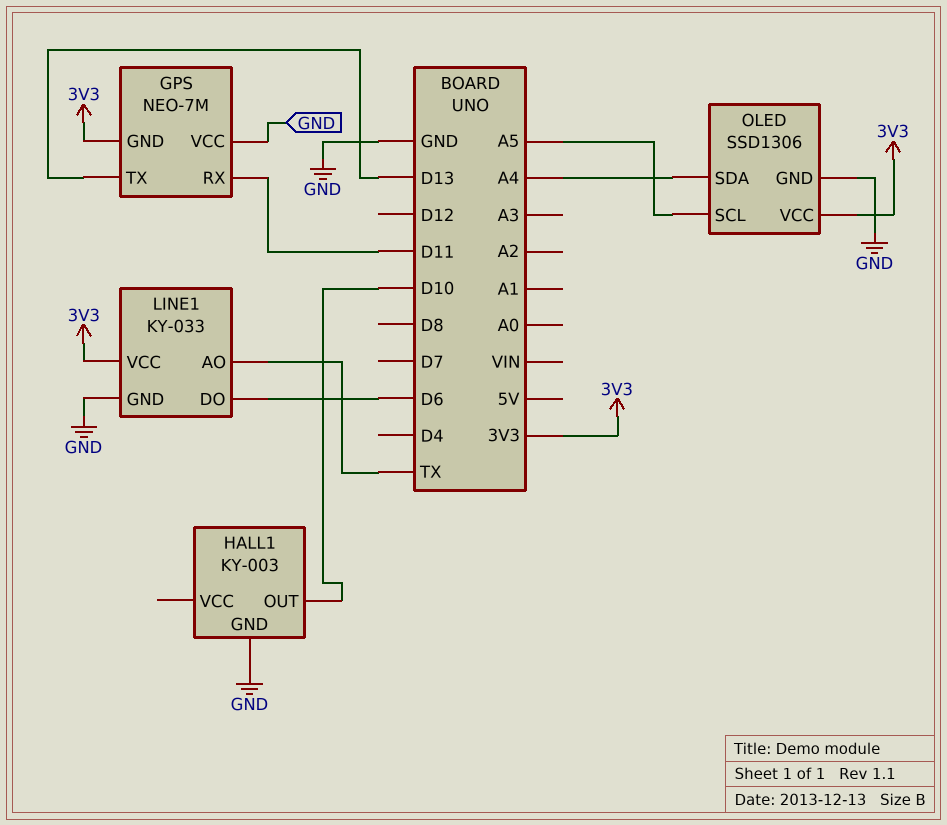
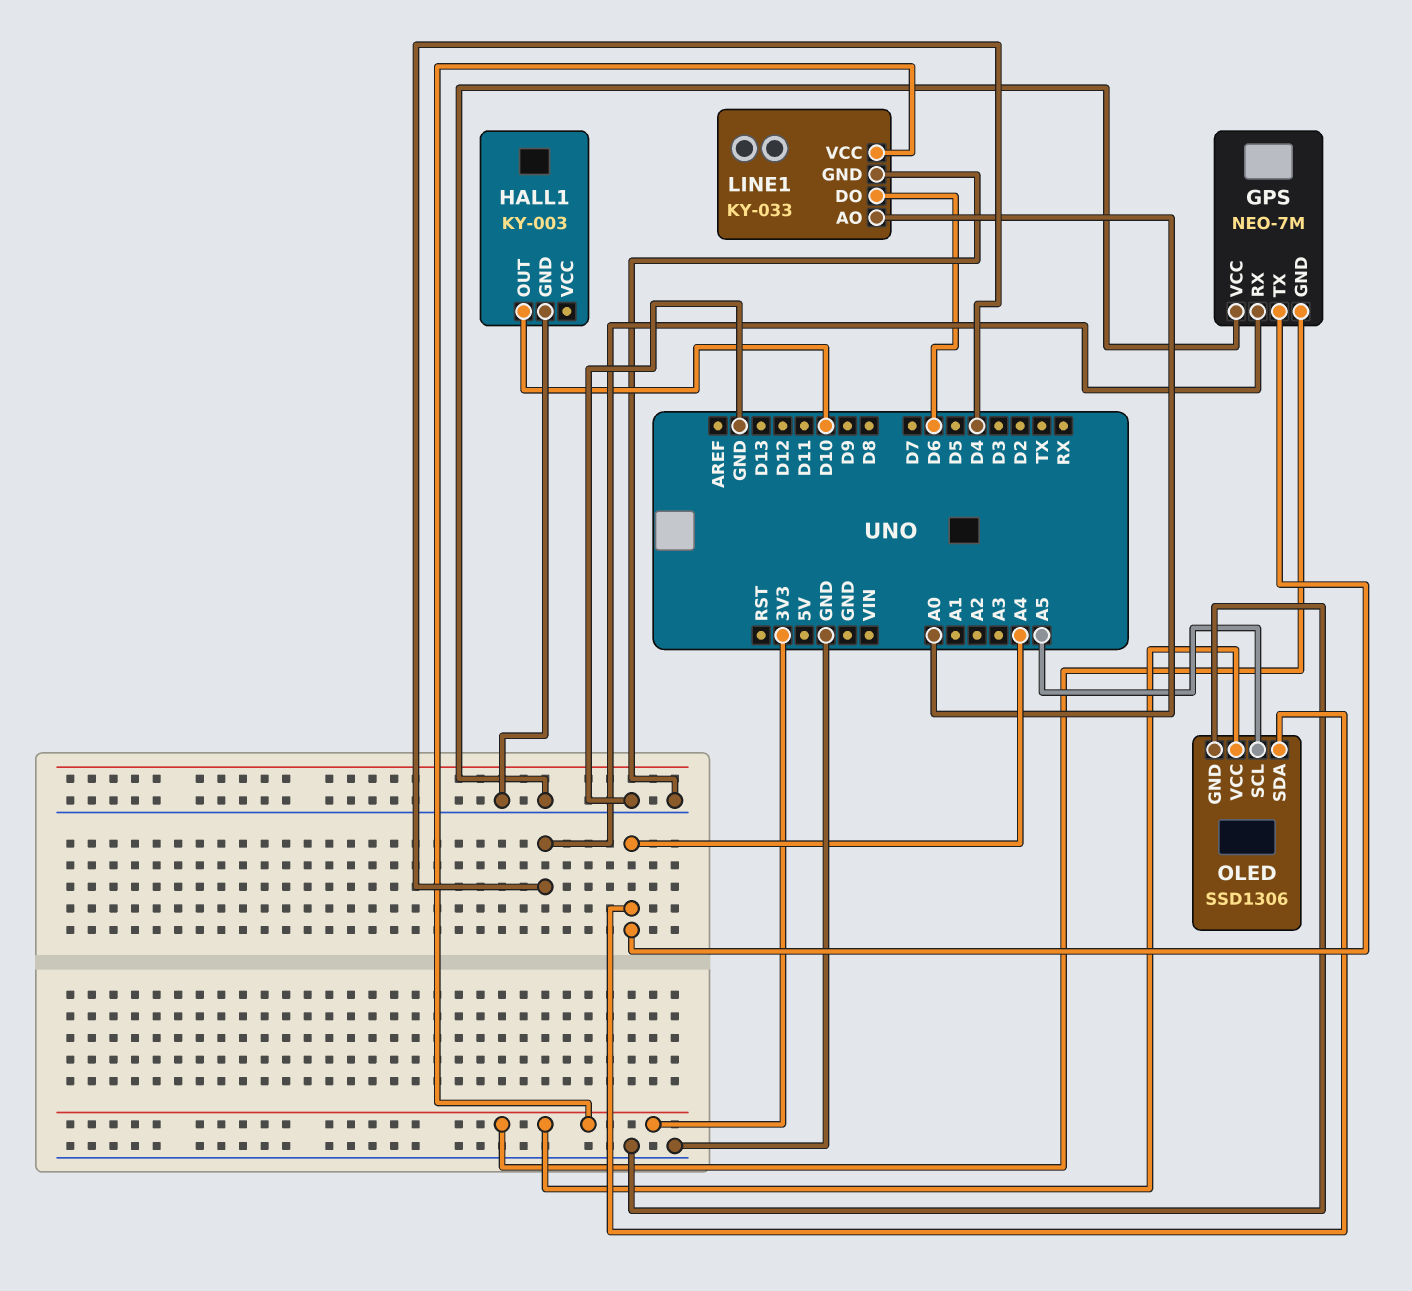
GPS pin RX: D11 -> D4
GPS pin TX: D13 -> A4
LINE1 pin AO: TX -> A0

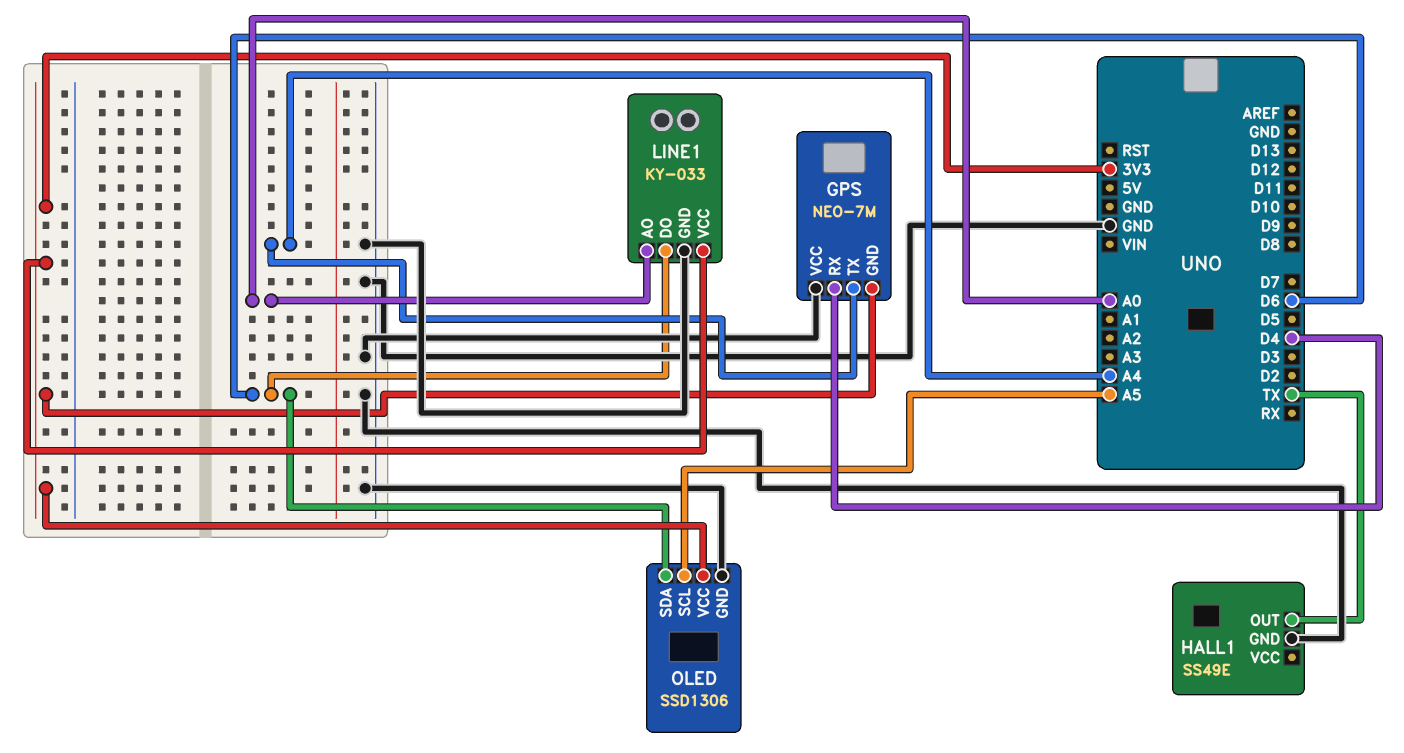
HALL1: KY-003 -> SS49E
HALL1 pin OUT: D10 -> TX
OLED pin SDA: A4 -> D6

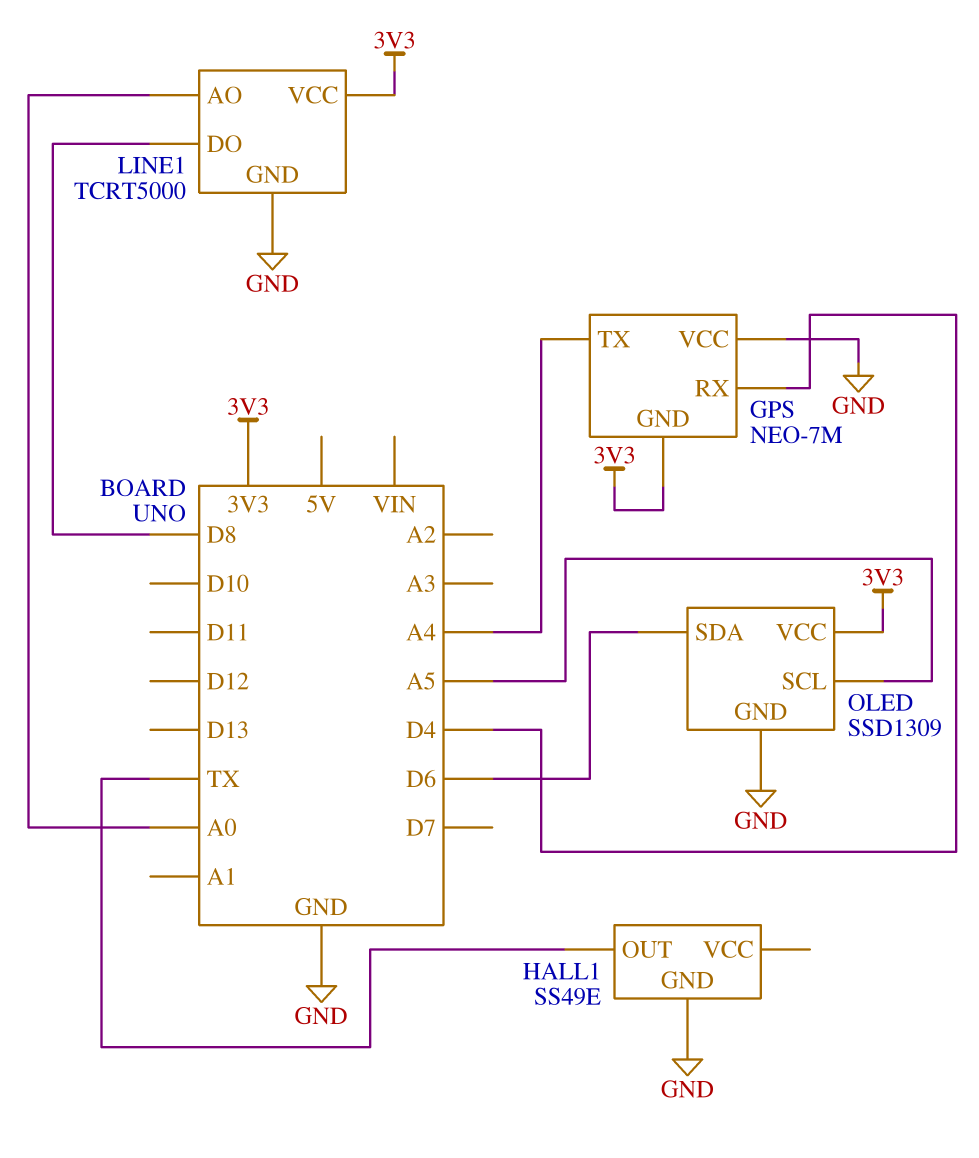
LINE1: KY-033 -> TCRT5000
LINE1 pin DO: D6 -> D8
OLED: SSD1306 -> SSD1309

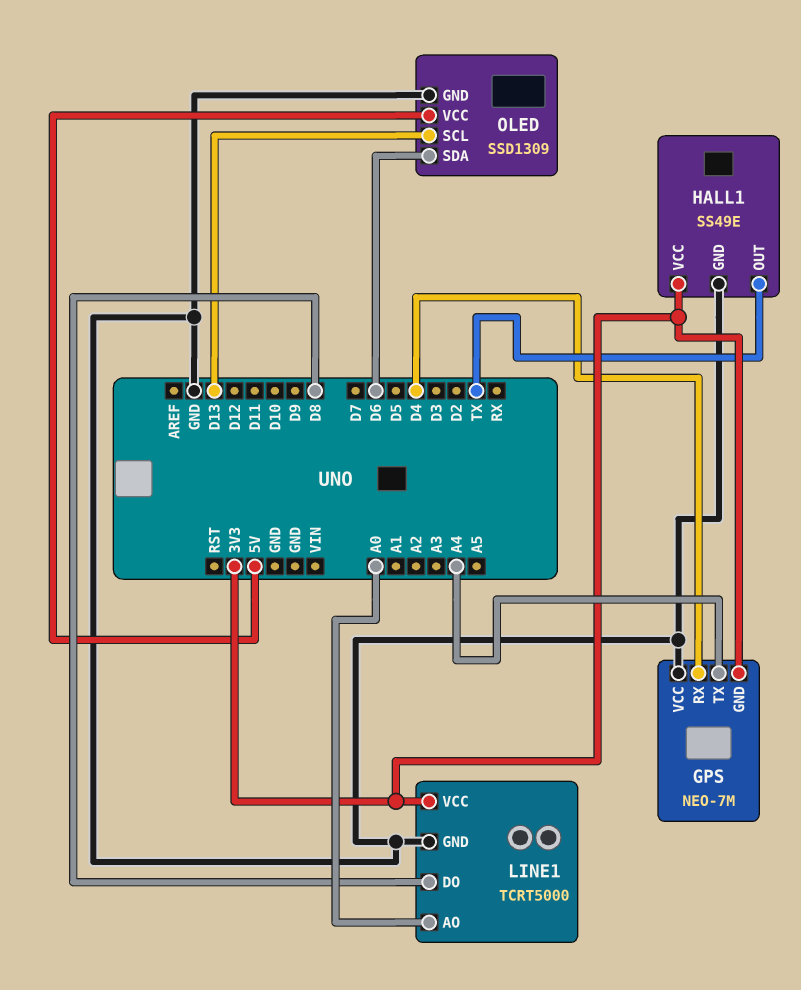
HALL1 pin VCC: none -> 3V3
OLED pin SCL: A5 -> D13
OLED pin VCC: 3V3 -> 5V

